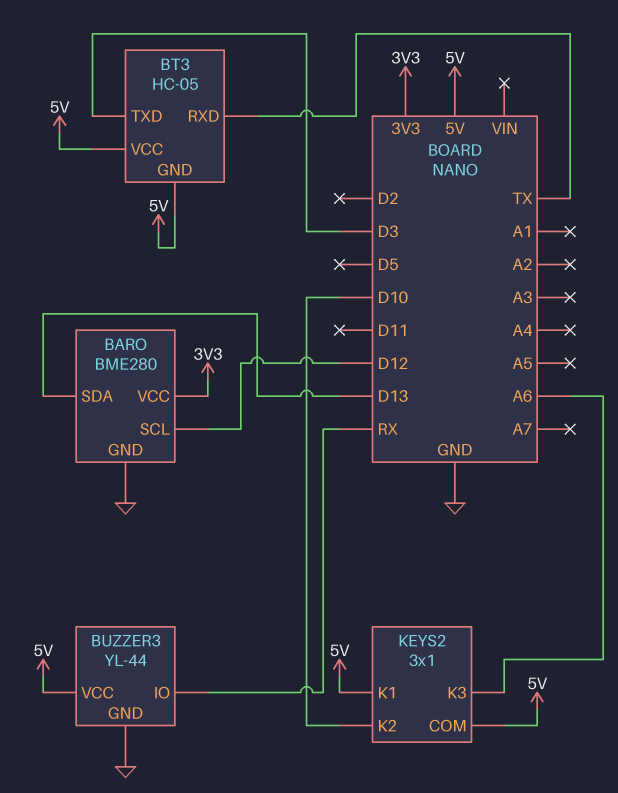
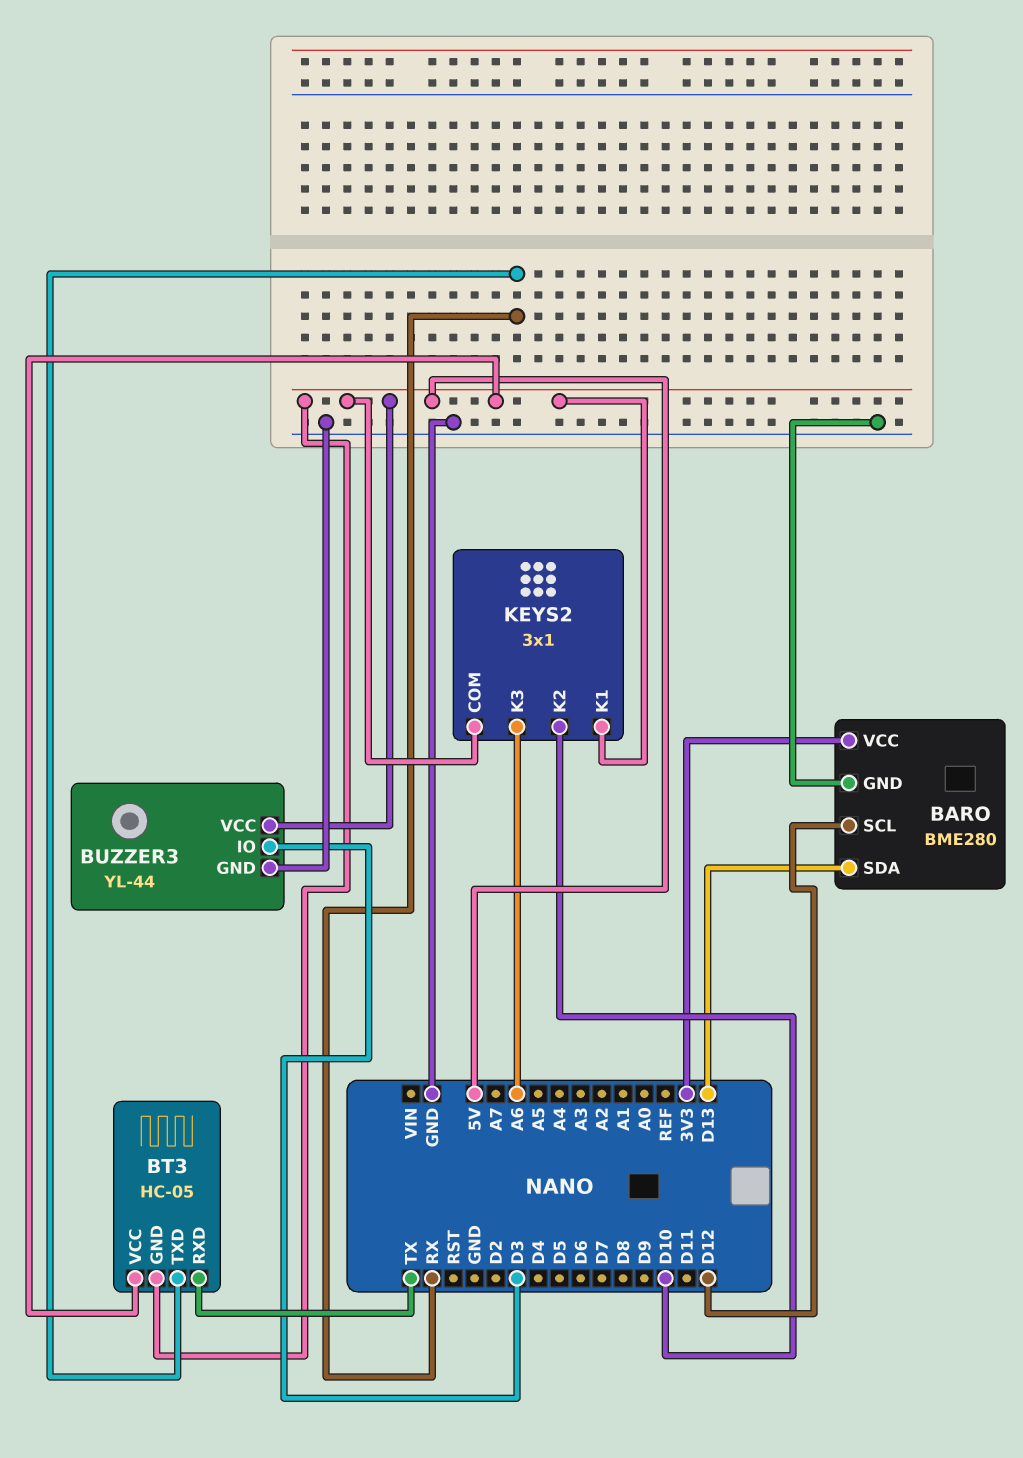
BT3 pin TXD: D3 -> RX
BUZZER3 pin IO: RX -> D3

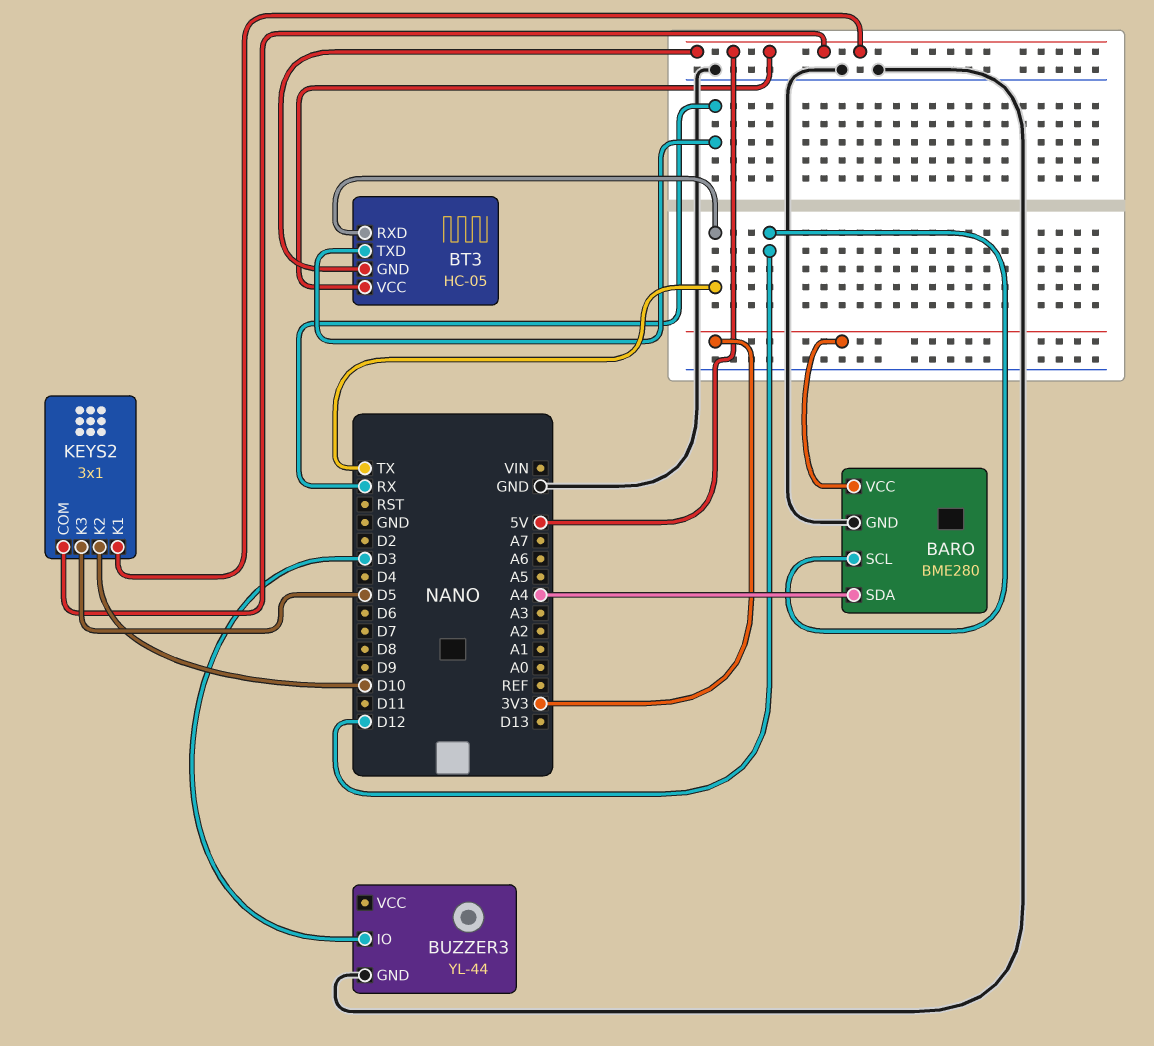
BARO pin SDA: D13 -> A4
BUZZER3 pin VCC: 5V -> none
KEYS2 pin K3: A6 -> D5

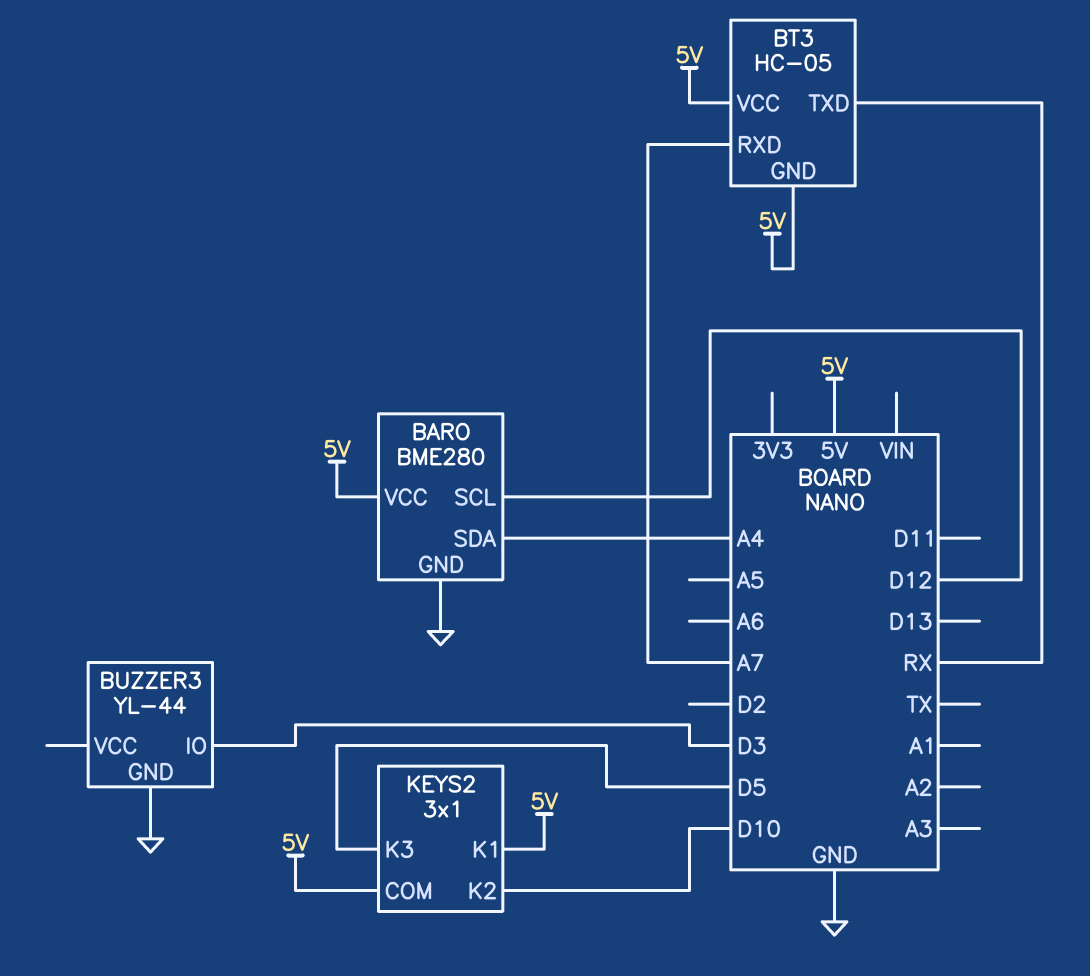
BARO pin VCC: 3V3 -> 5V
BT3 pin RXD: TX -> A7

